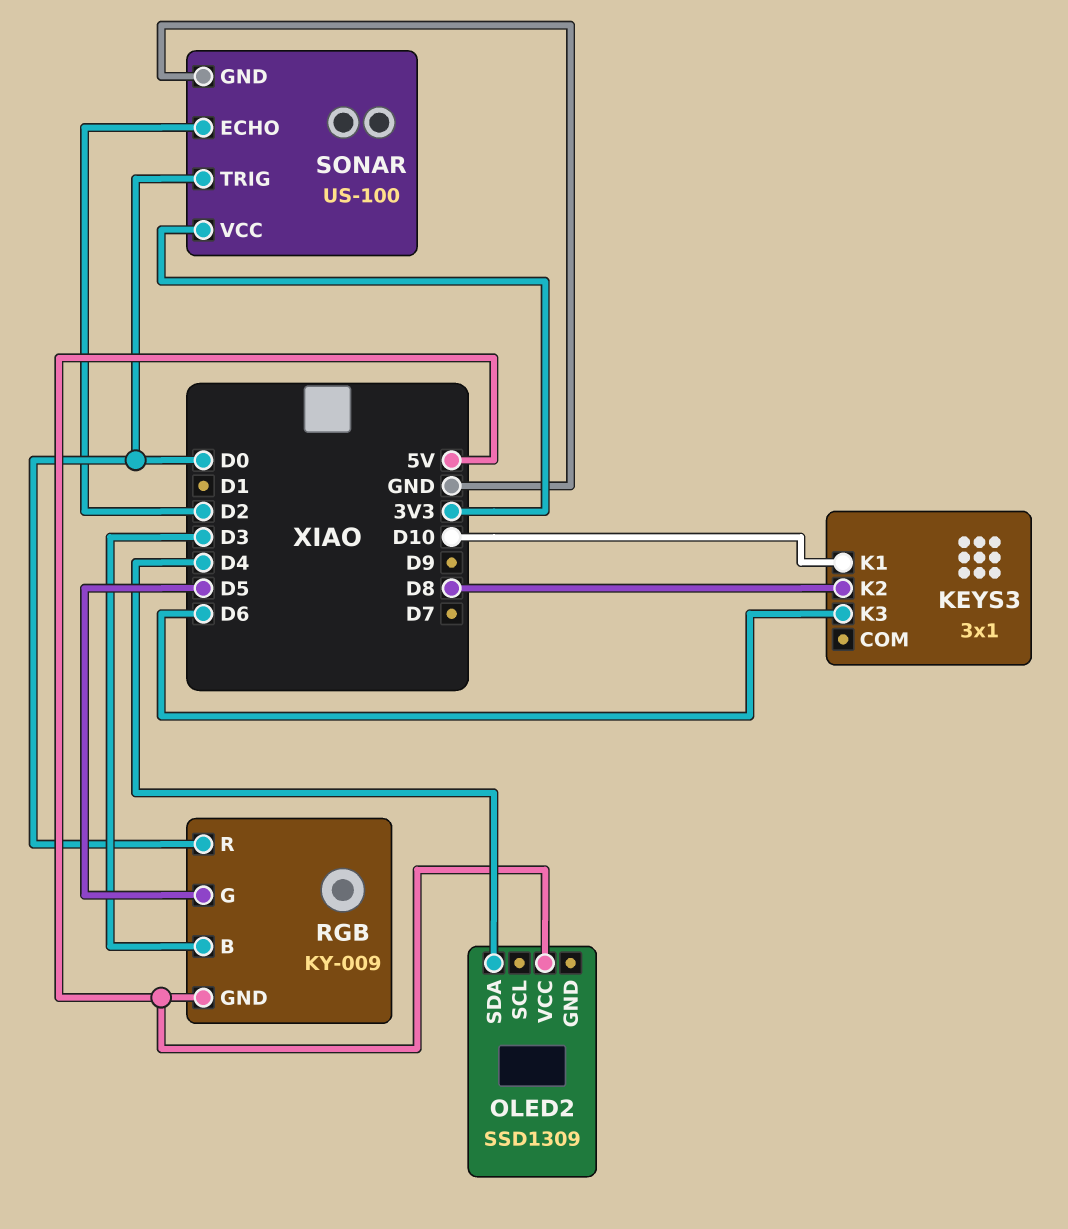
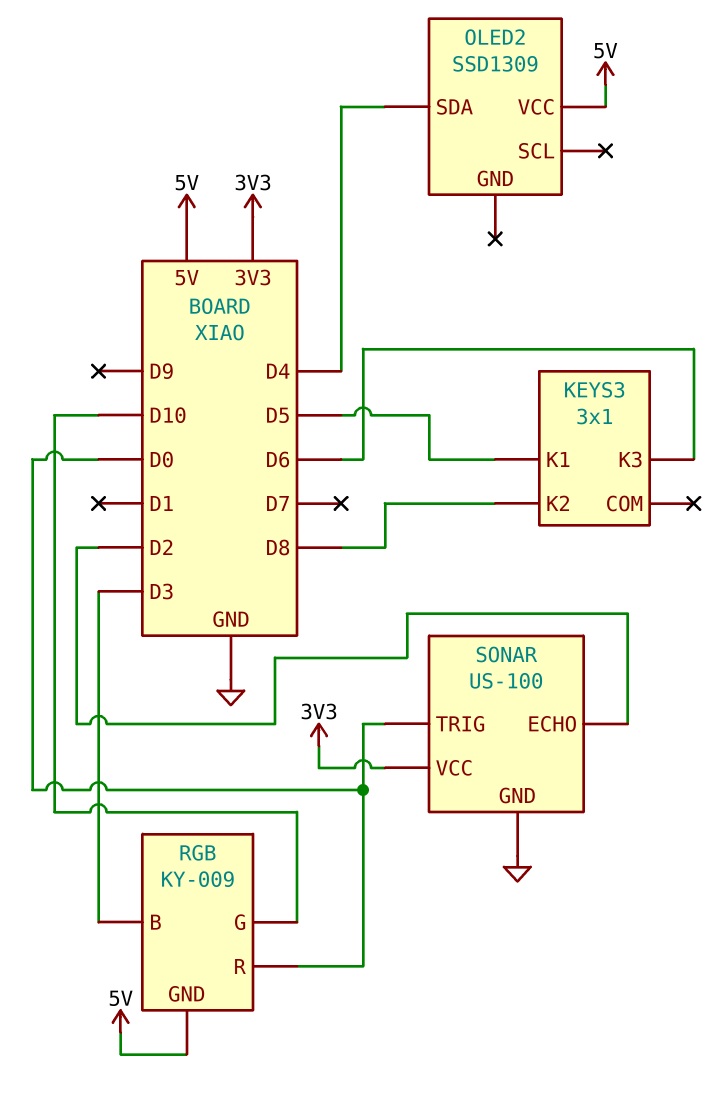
KEYS3 pin K1: D10 -> D5
RGB pin G: D5 -> D10

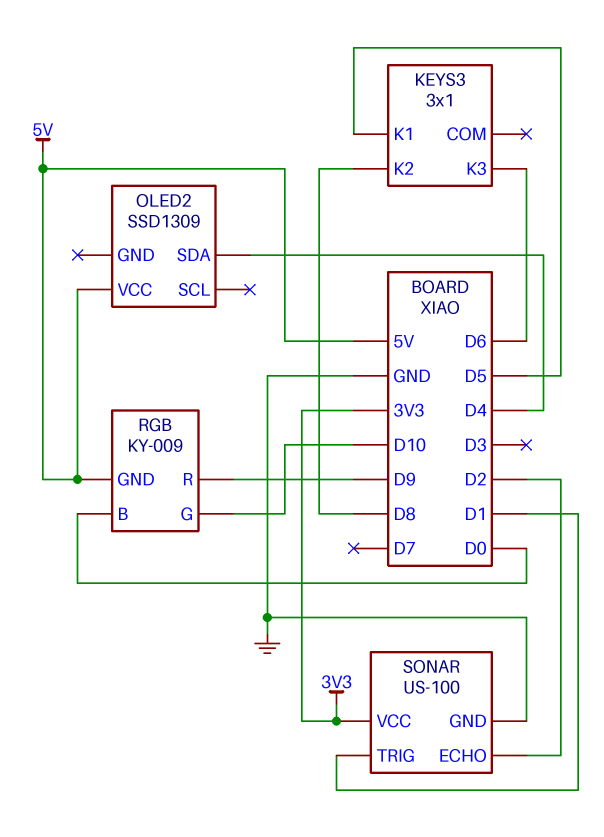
RGB pin B: D3 -> D0
RGB pin R: D0 -> D9
SONAR pin TRIG: D0 -> D1

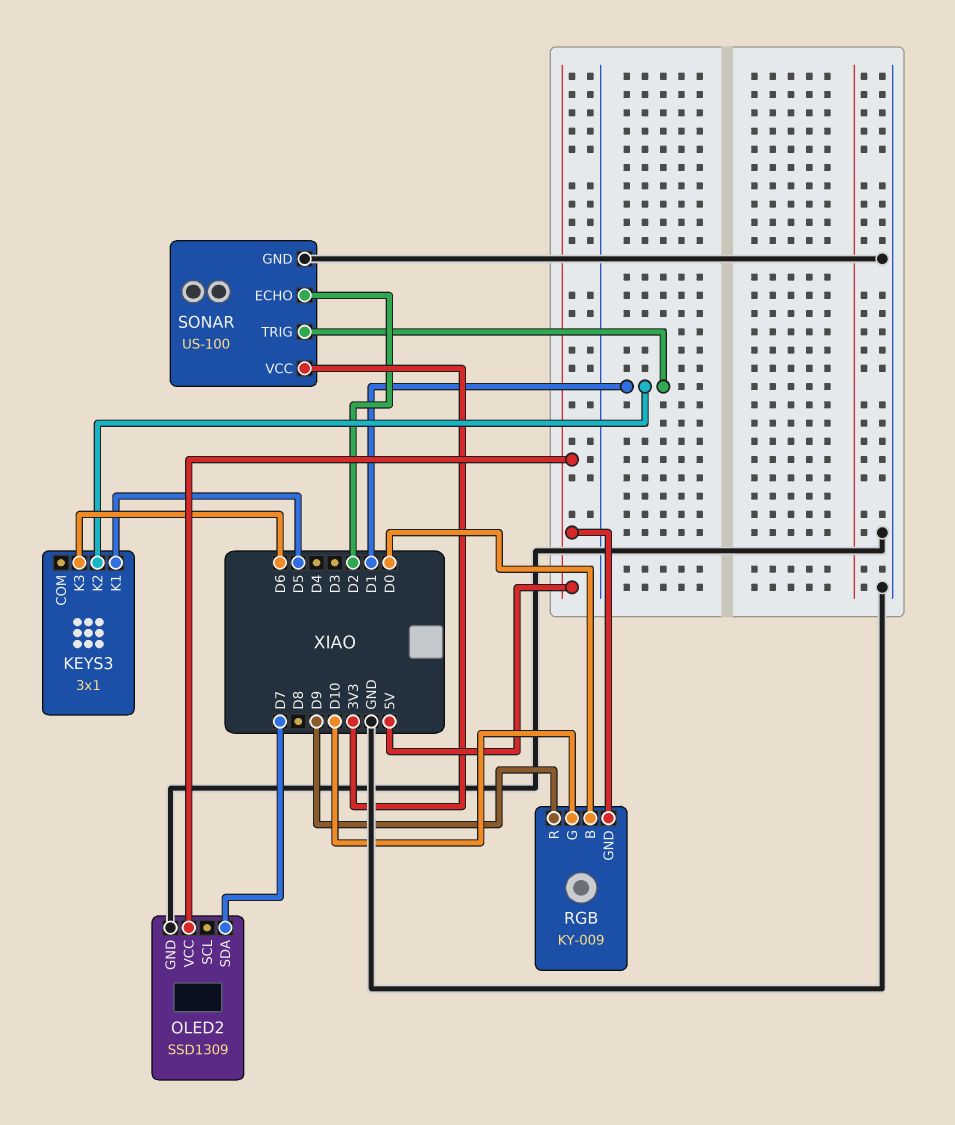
KEYS3 pin K2: D8 -> D1
OLED2 pin GND: none -> GND
OLED2 pin SDA: D4 -> D7

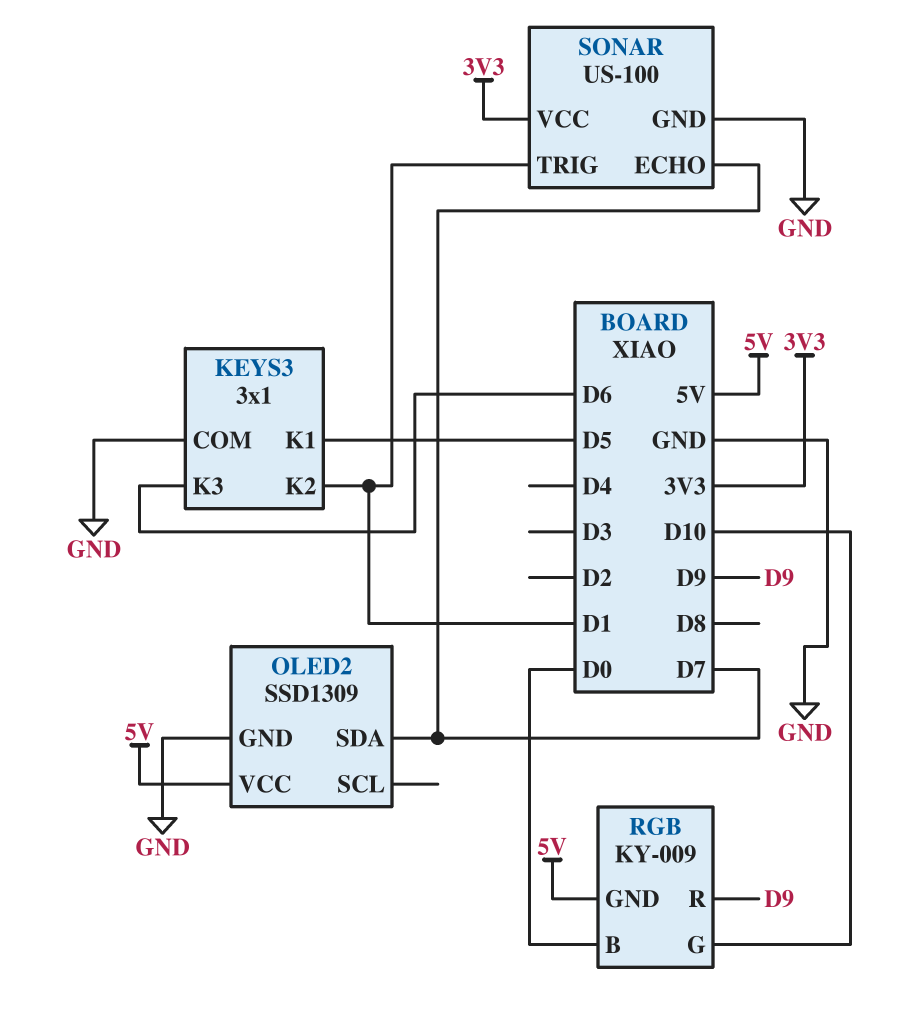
KEYS3 pin COM: none -> GND
SONAR pin ECHO: D2 -> D7

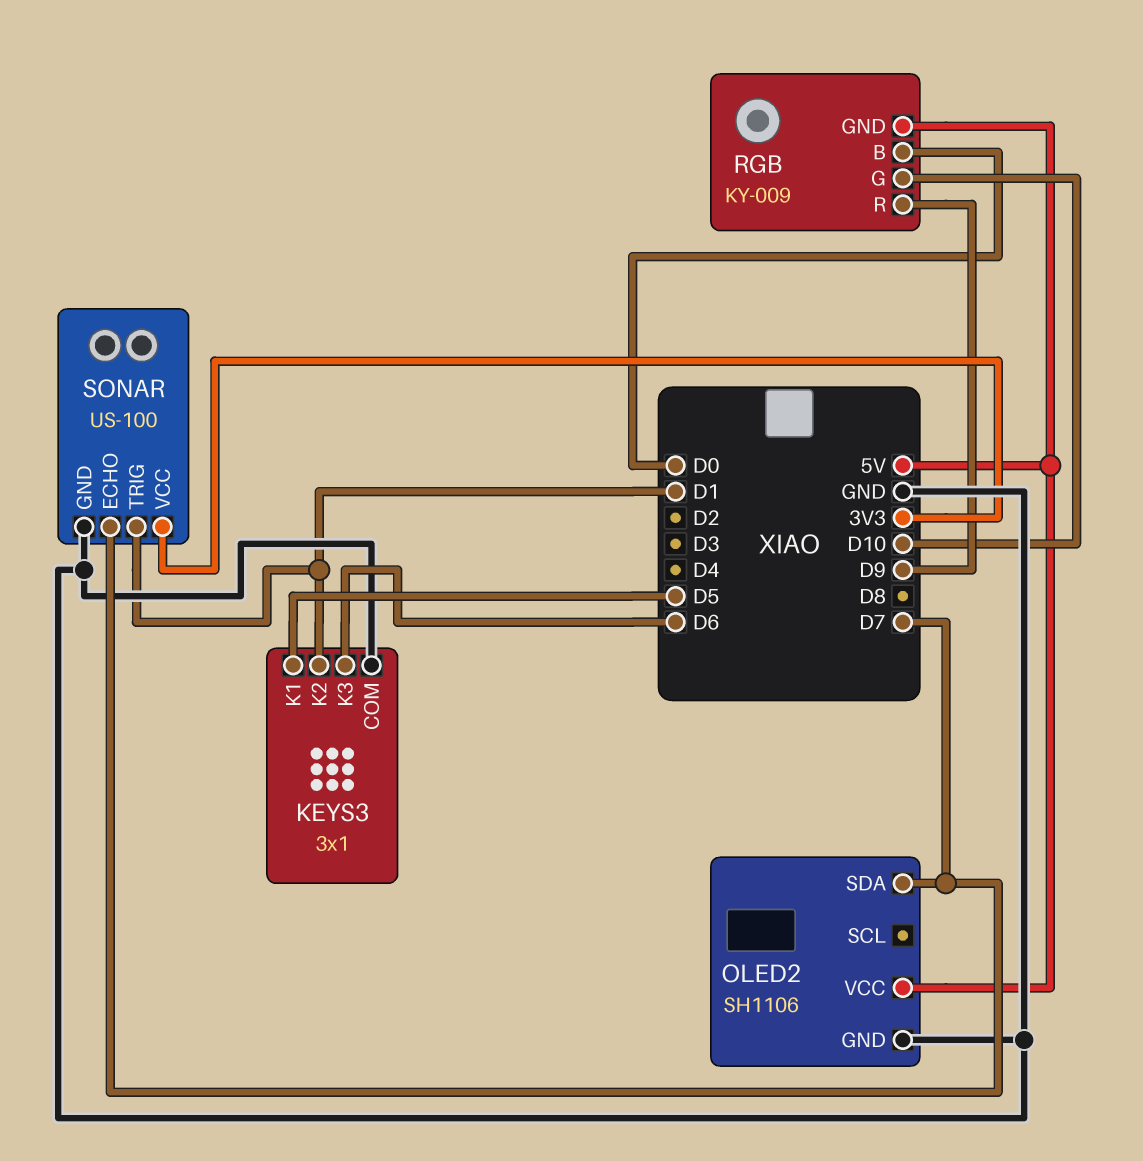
OLED2: SSD1309 -> SH1106

